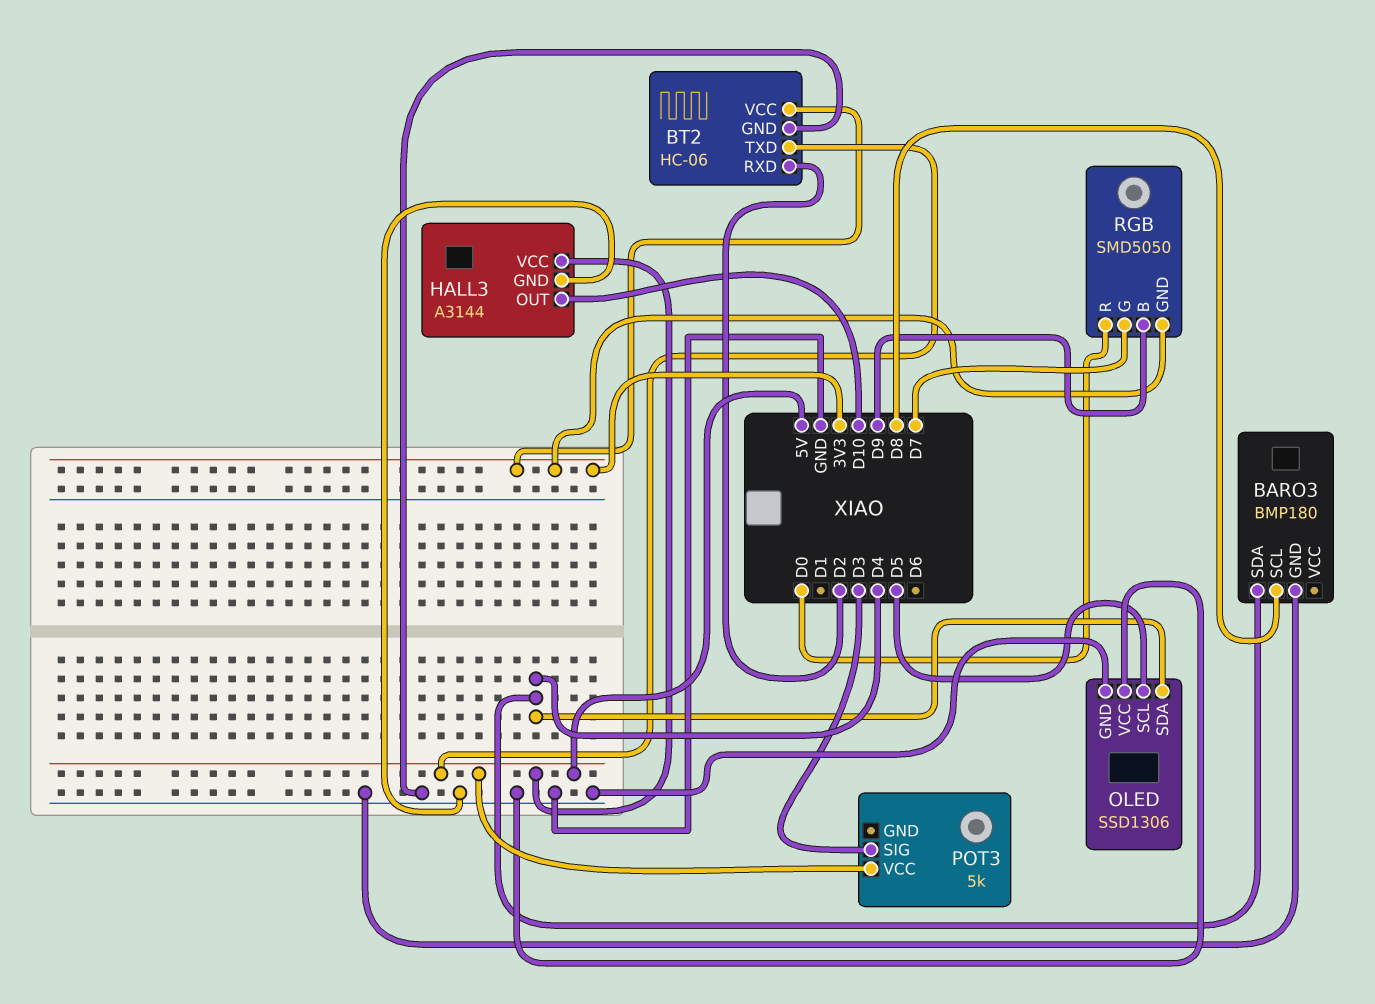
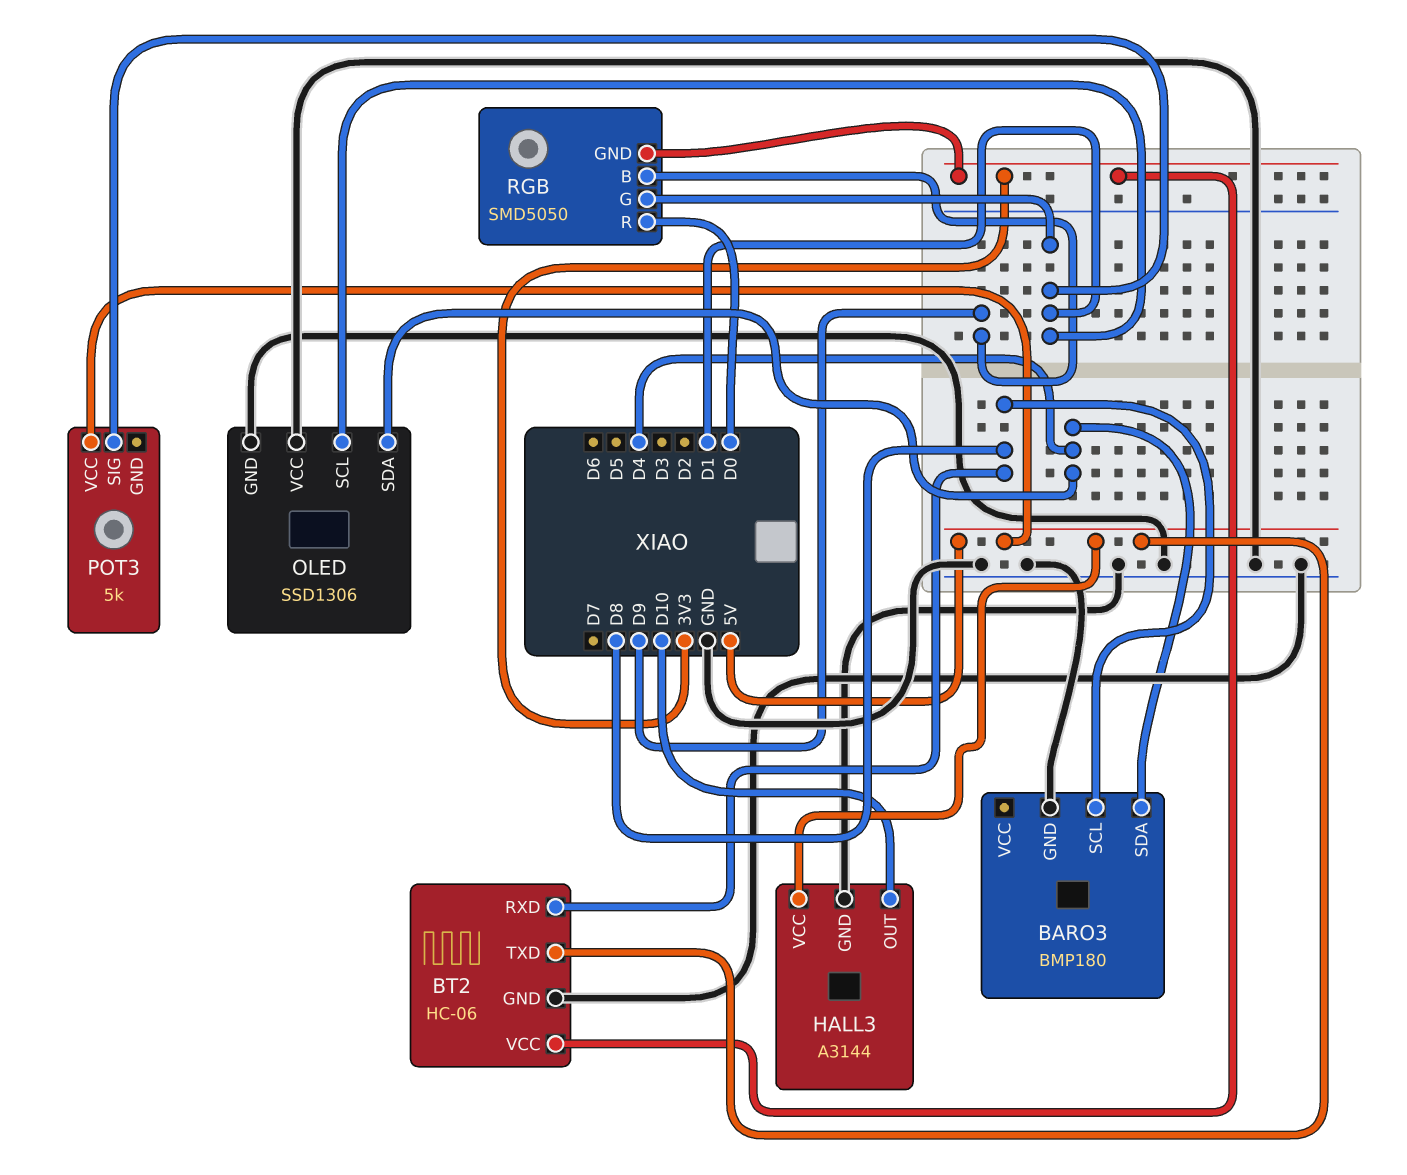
BT2 pin RXD: D2 -> D8
OLED pin SCL: D5 -> D1
POT3 pin SIG: D3 -> D1
RGB pin G: D7 -> D1

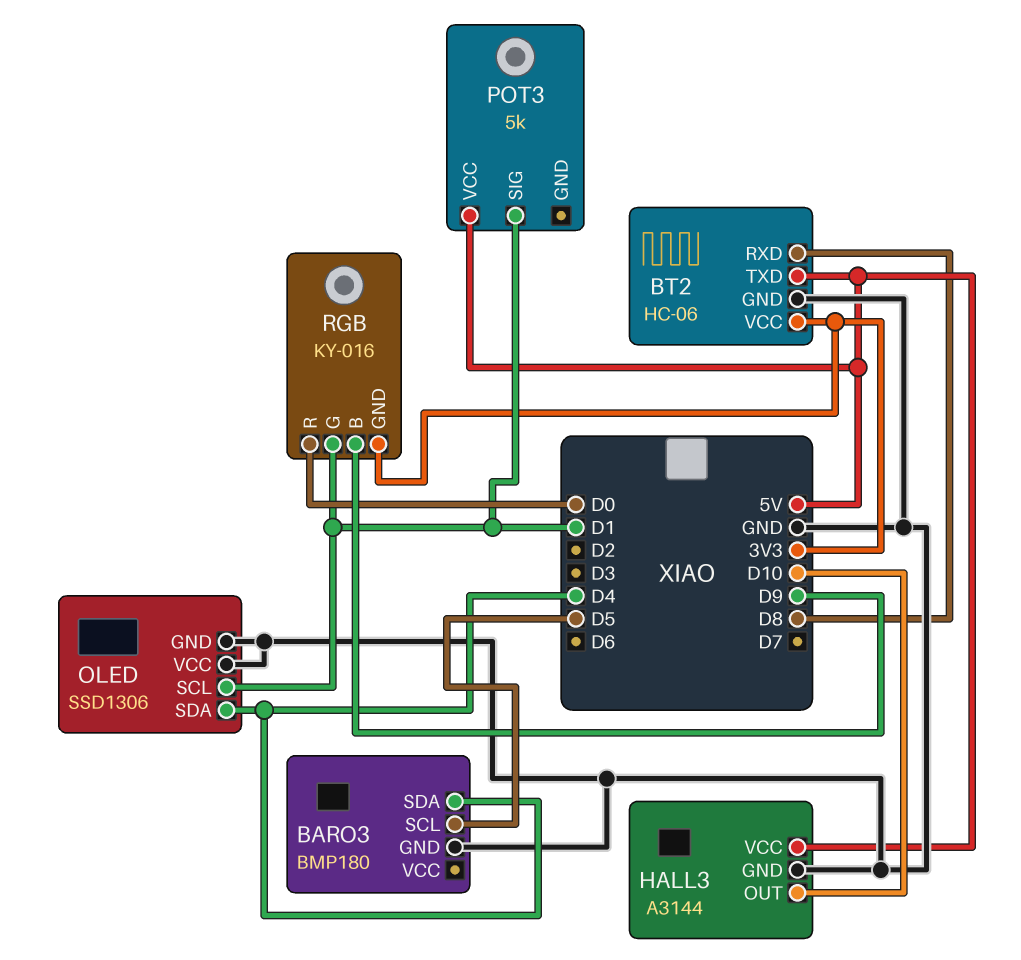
BARO3 pin SCL: D8 -> D5
RGB: SMD5050 -> KY-016

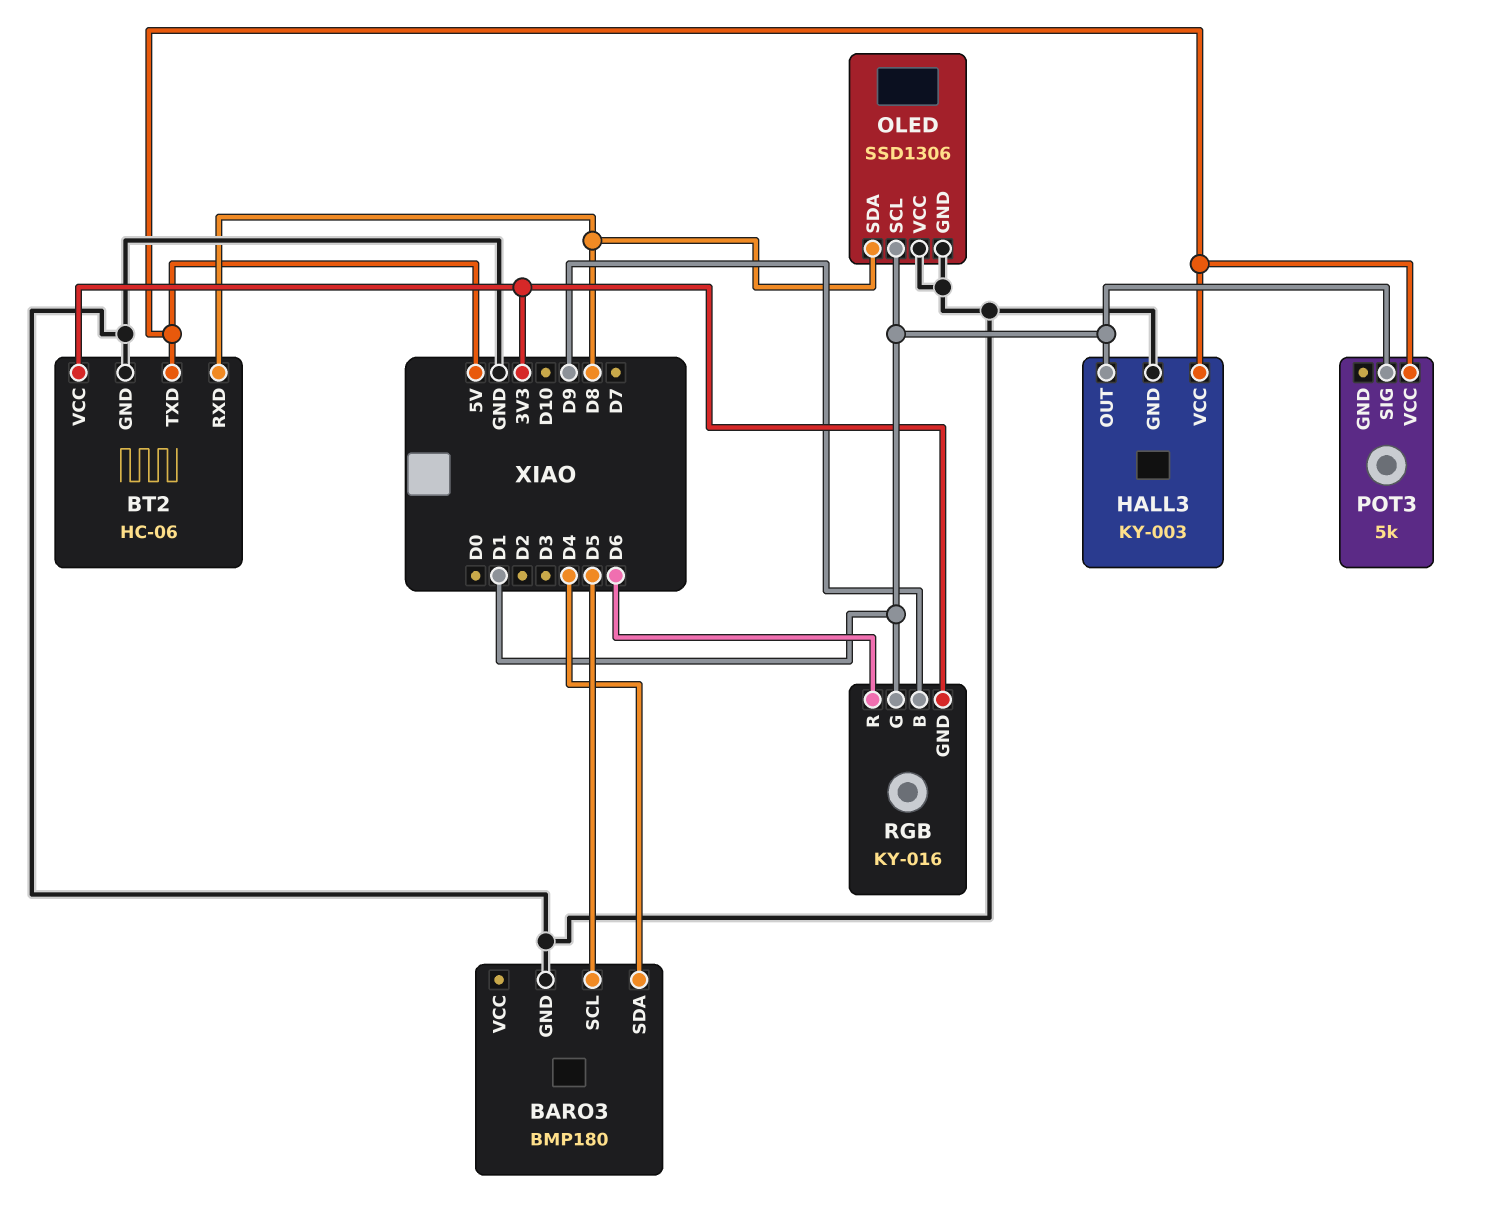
HALL3: A3144 -> KY-003
HALL3 pin OUT: D10 -> D1
OLED pin SDA: D4 -> D8
RGB pin R: D0 -> D6

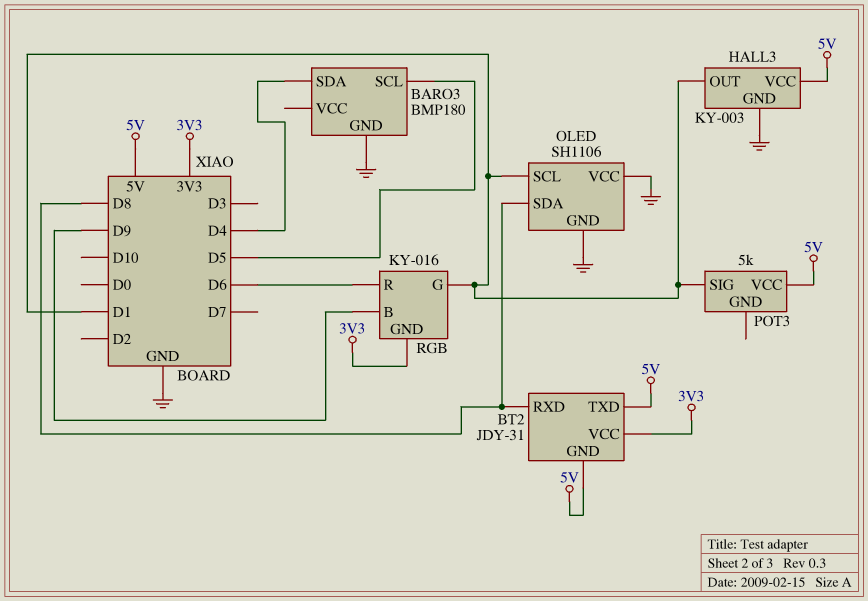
BT2: HC-06 -> JDY-31
BT2 pin GND: GND -> 5V
OLED: SSD1306 -> SH1106

